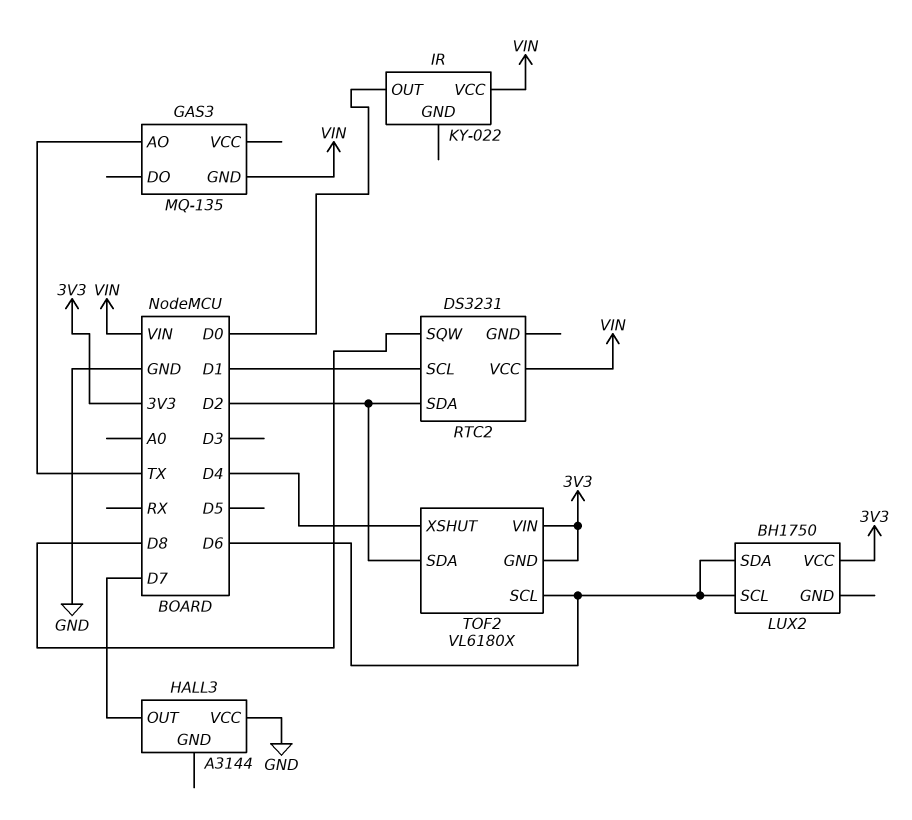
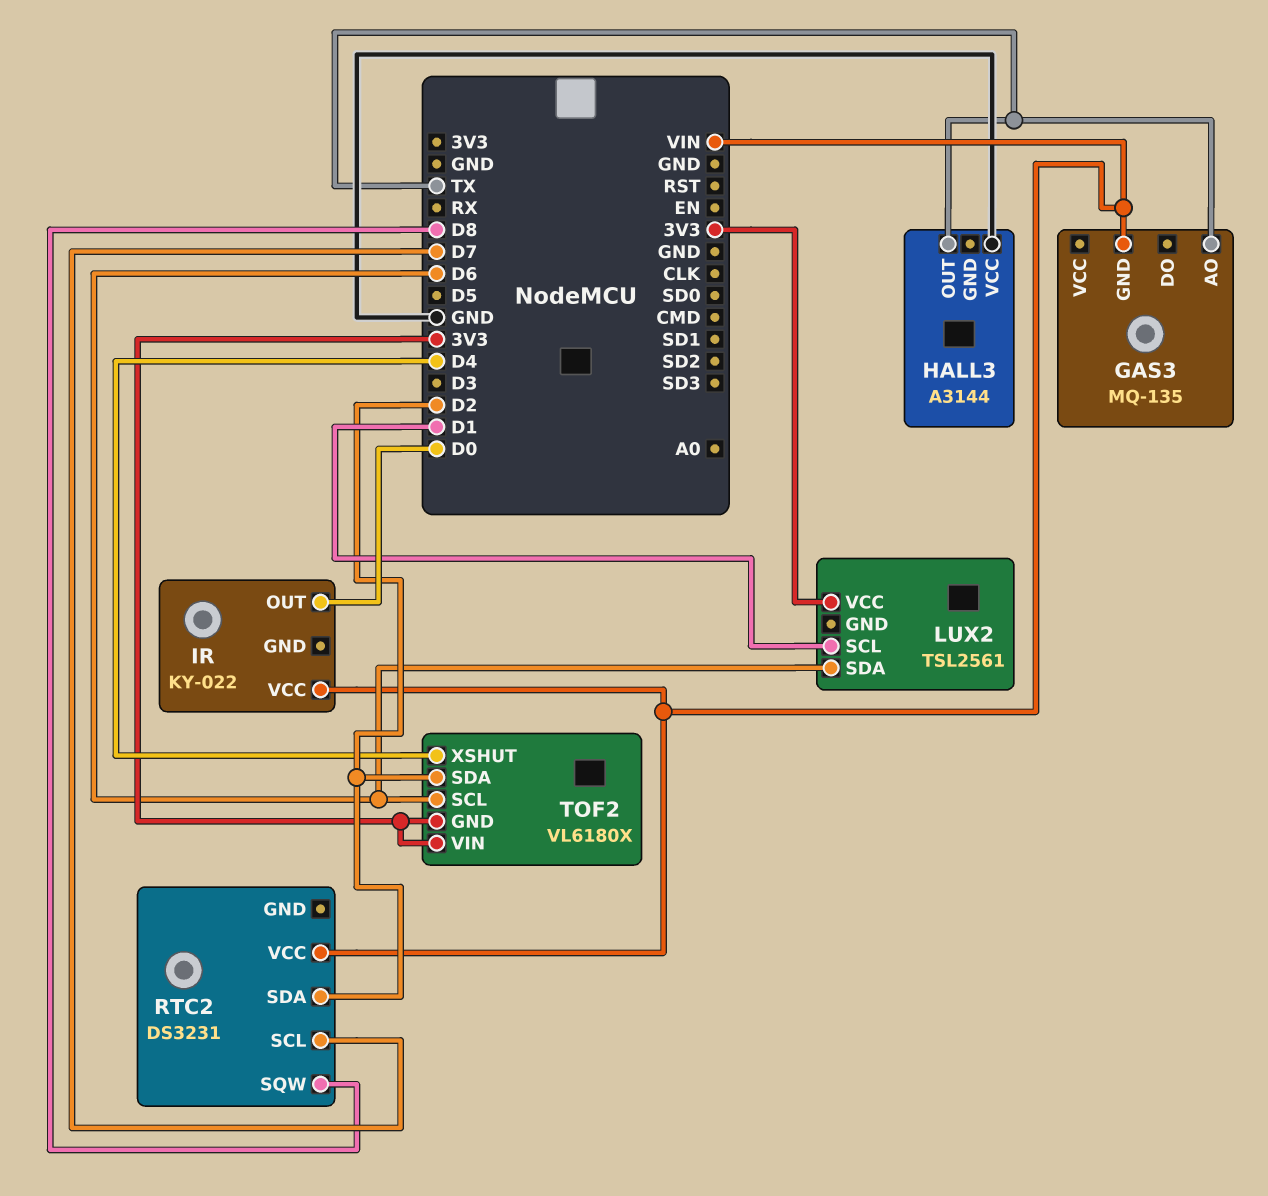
HALL3 pin OUT: D7 -> TX
LUX2: BH1750 -> TSL2561
LUX2 pin SCL: D6 -> D1
RTC2 pin SCL: D1 -> D7

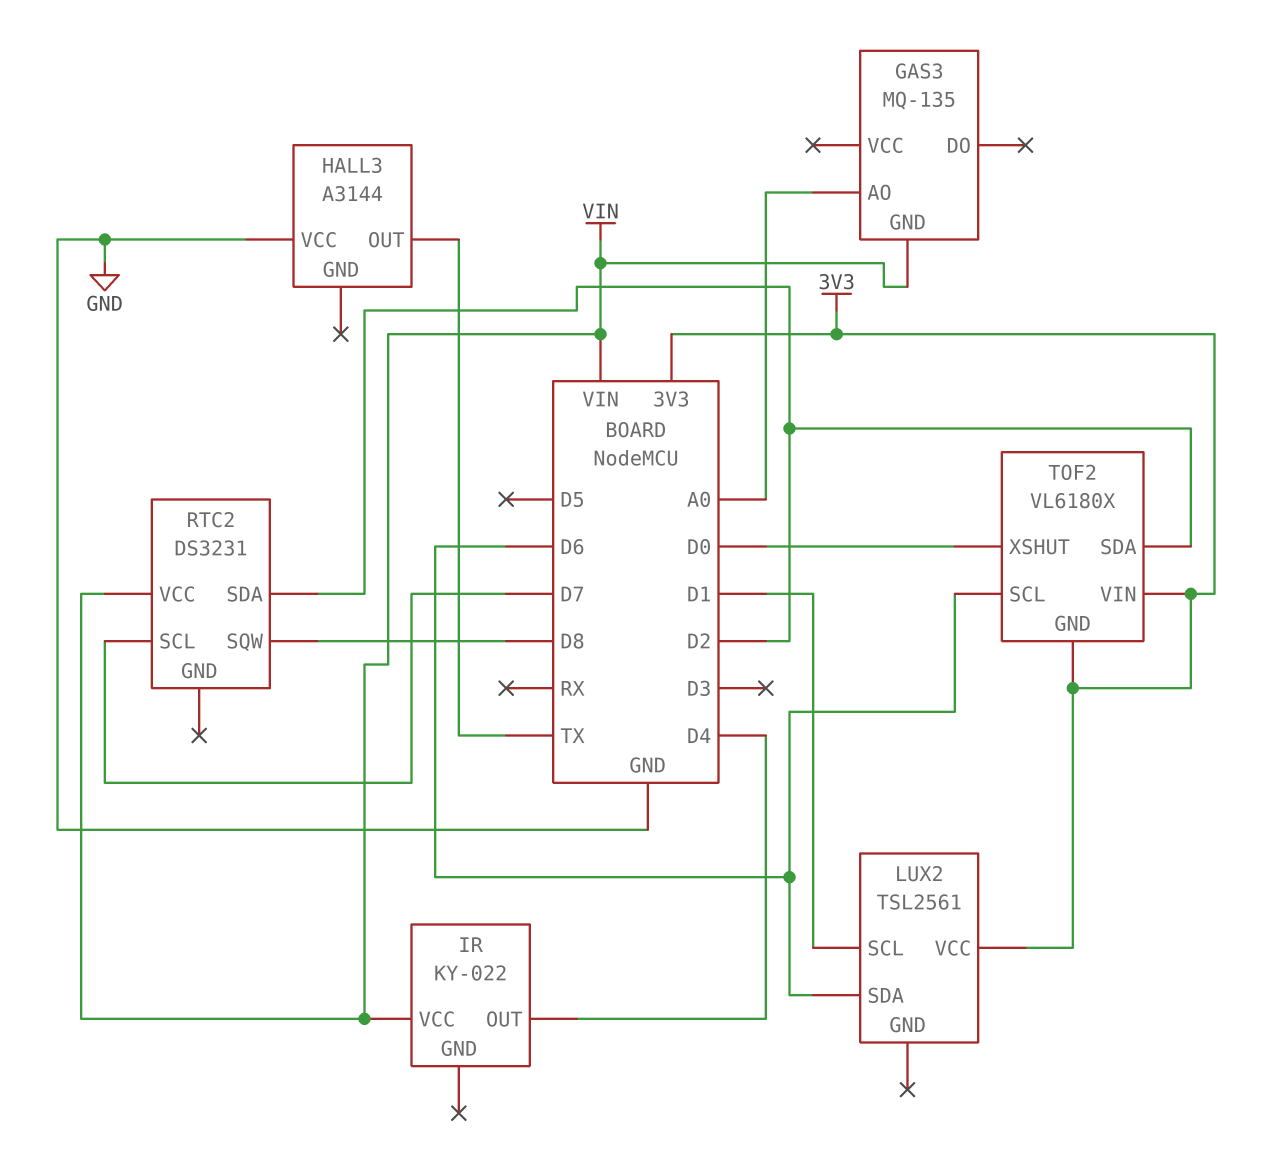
GAS3 pin AO: TX -> A0
IR pin OUT: D0 -> D4
TOF2 pin XSHUT: D4 -> D0

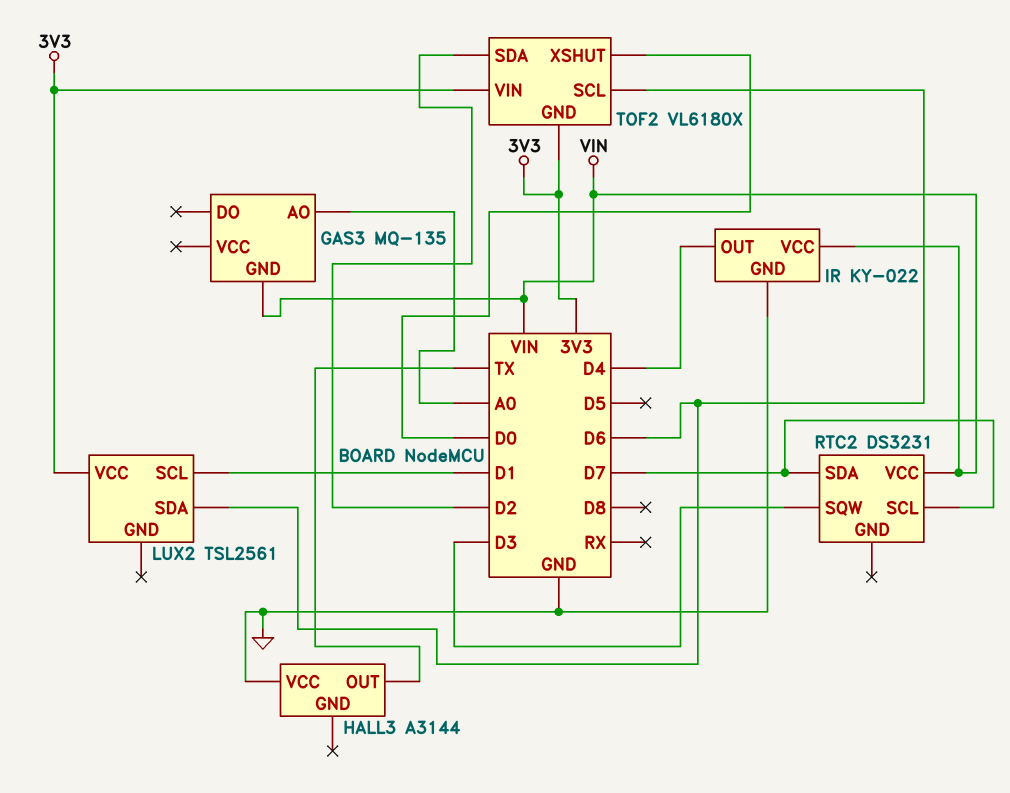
IR pin GND: none -> GND
RTC2 pin SDA: D2 -> D7
RTC2 pin SQW: D8 -> D3

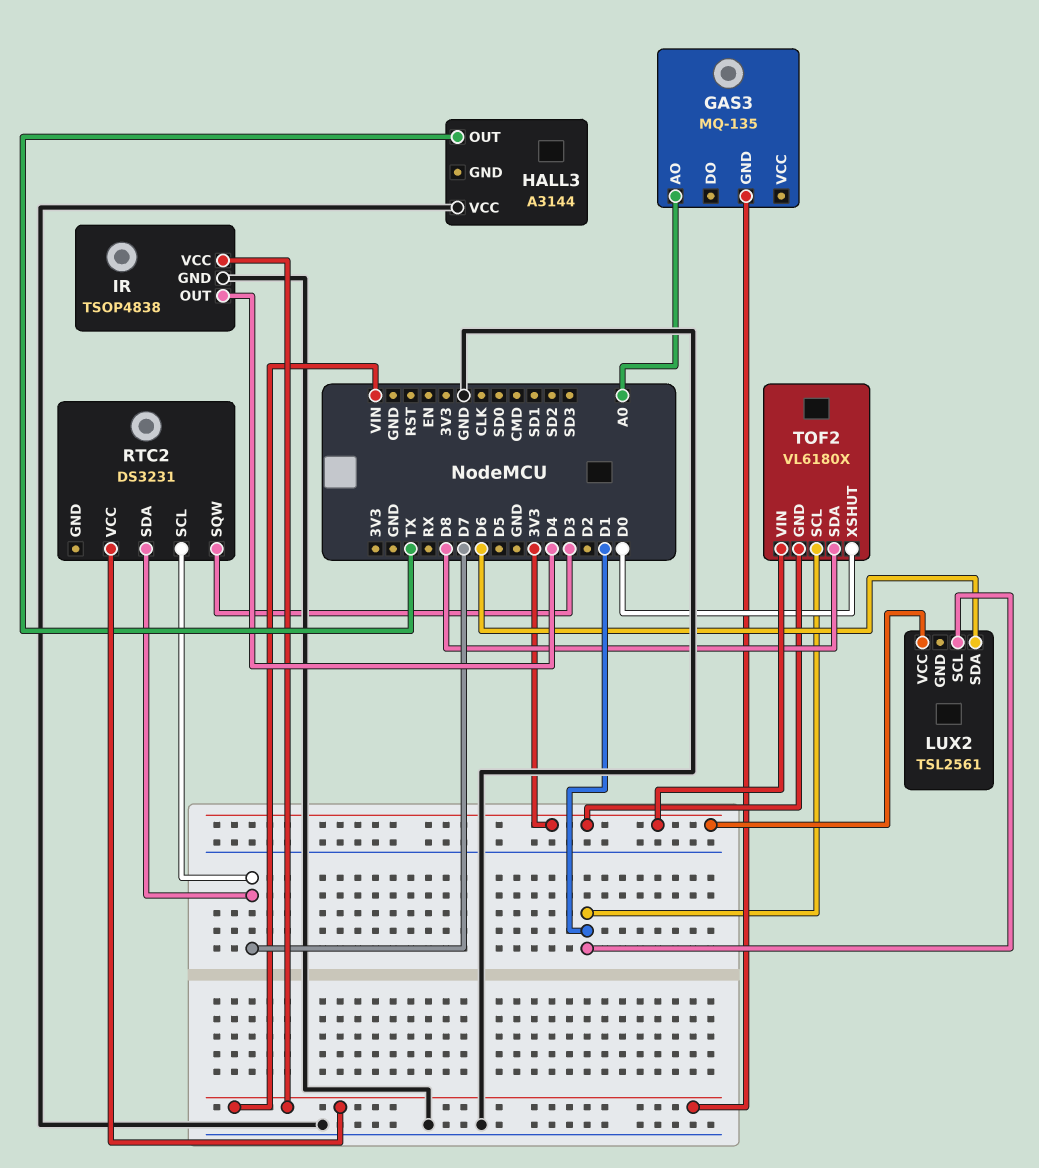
IR: KY-022 -> TSOP4838
TOF2 pin SCL: D6 -> D1
TOF2 pin SDA: D2 -> D8

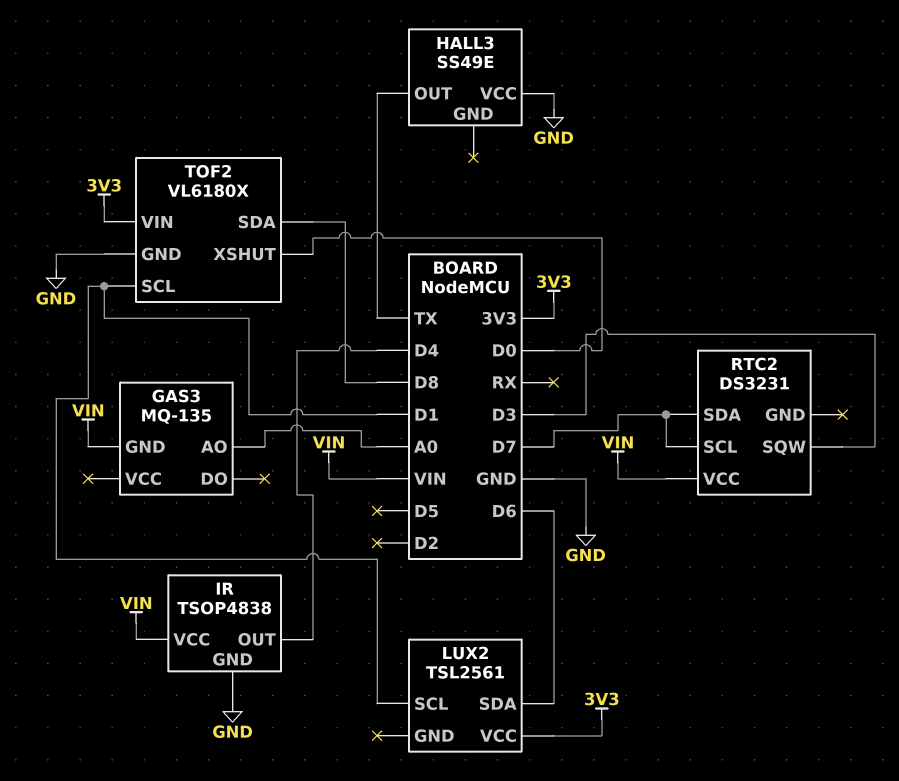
HALL3: A3144 -> SS49E
TOF2 pin GND: 3V3 -> GND

